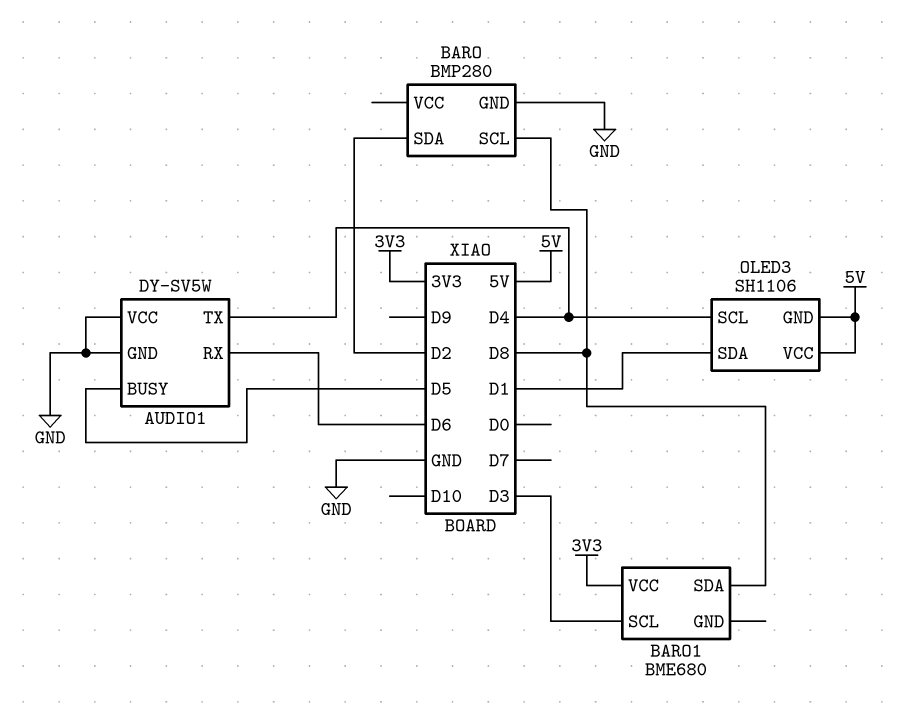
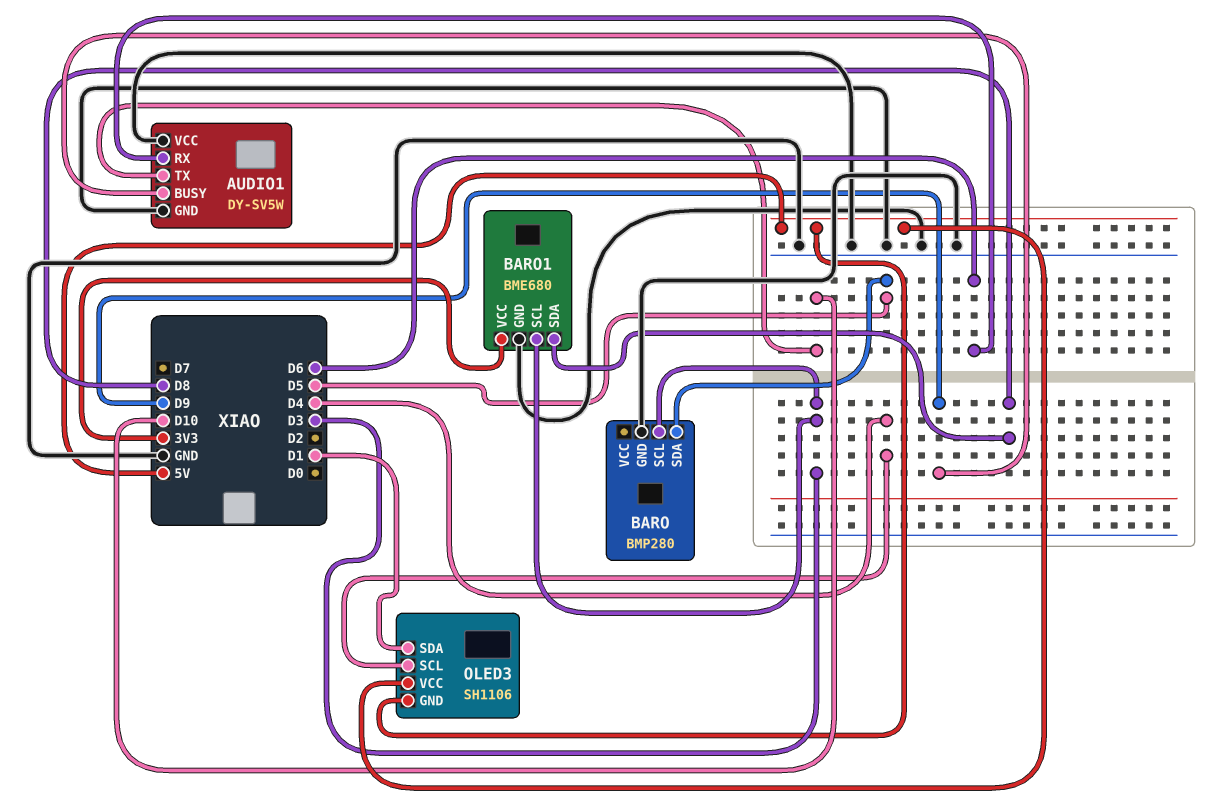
AUDIO1 pin BUSY: D5 -> D9
AUDIO1 pin TX: D4 -> D10
BARO pin SCL: D8 -> D3
BARO pin SDA: D2 -> D5
BARO1 pin GND: none -> GND

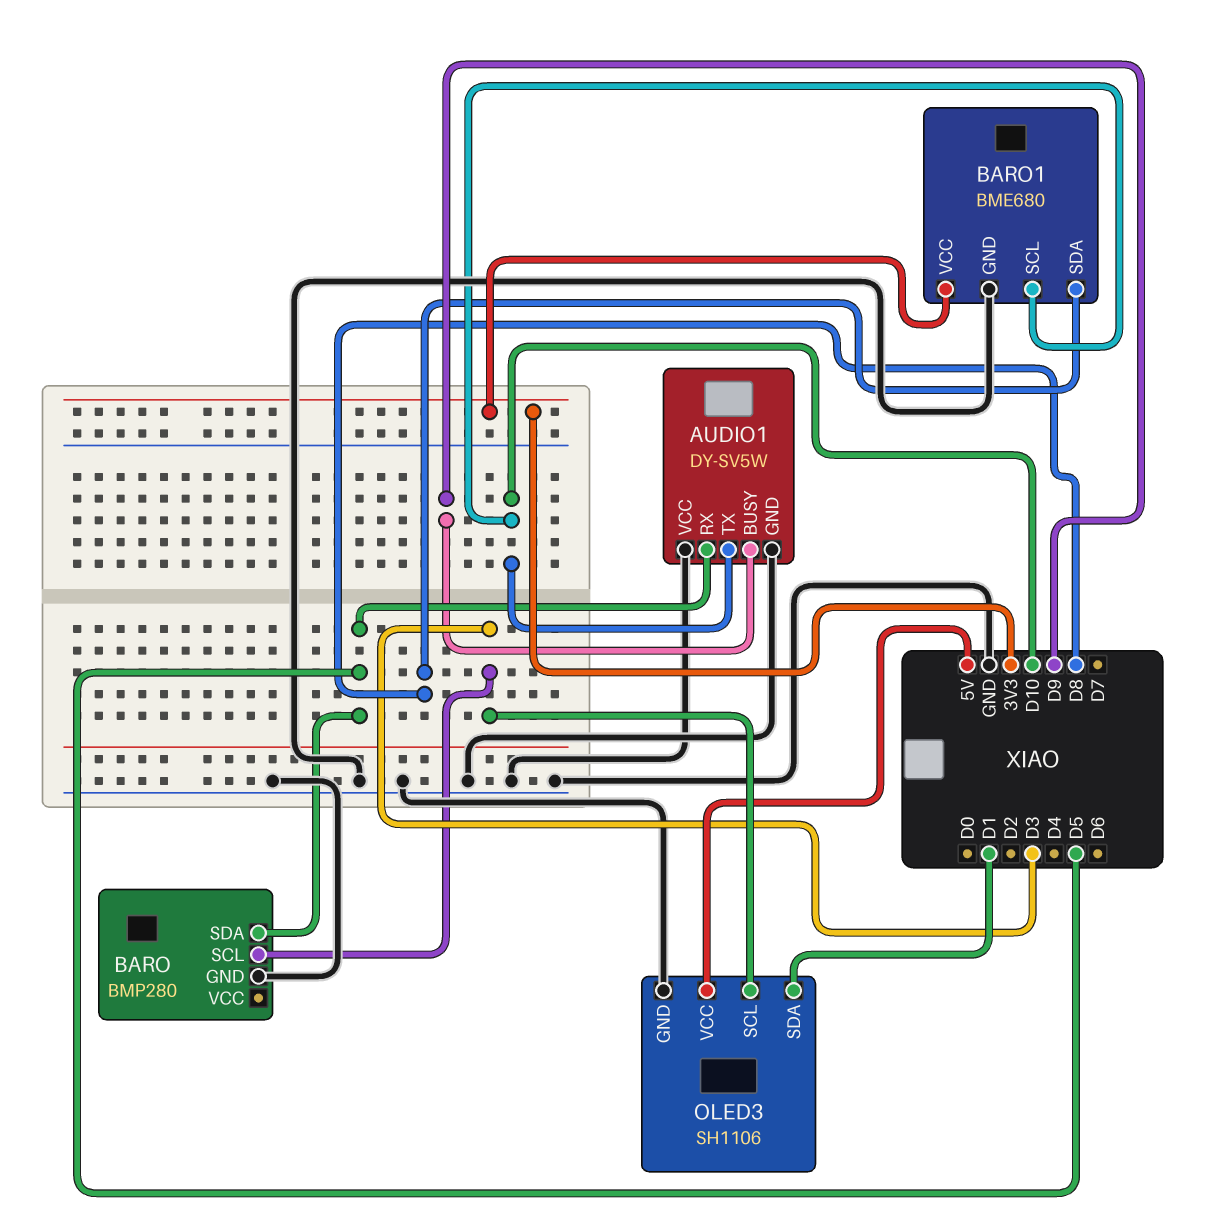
AUDIO1 pin RX: D6 -> D5
BARO1 pin SCL: D3 -> D10
OLED3 pin GND: 5V -> GND
OLED3 pin SCL: D4 -> D3

